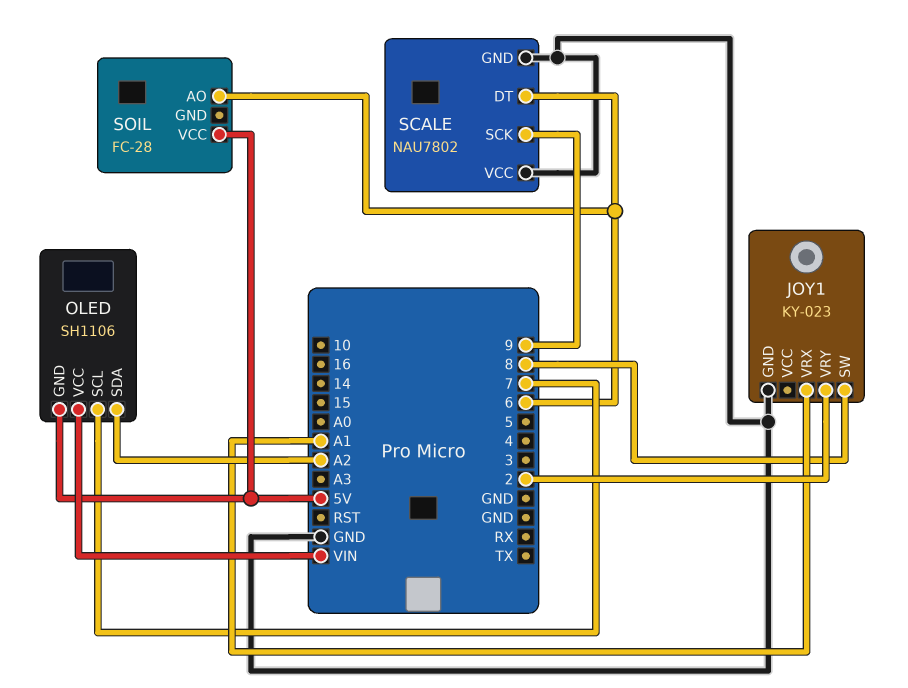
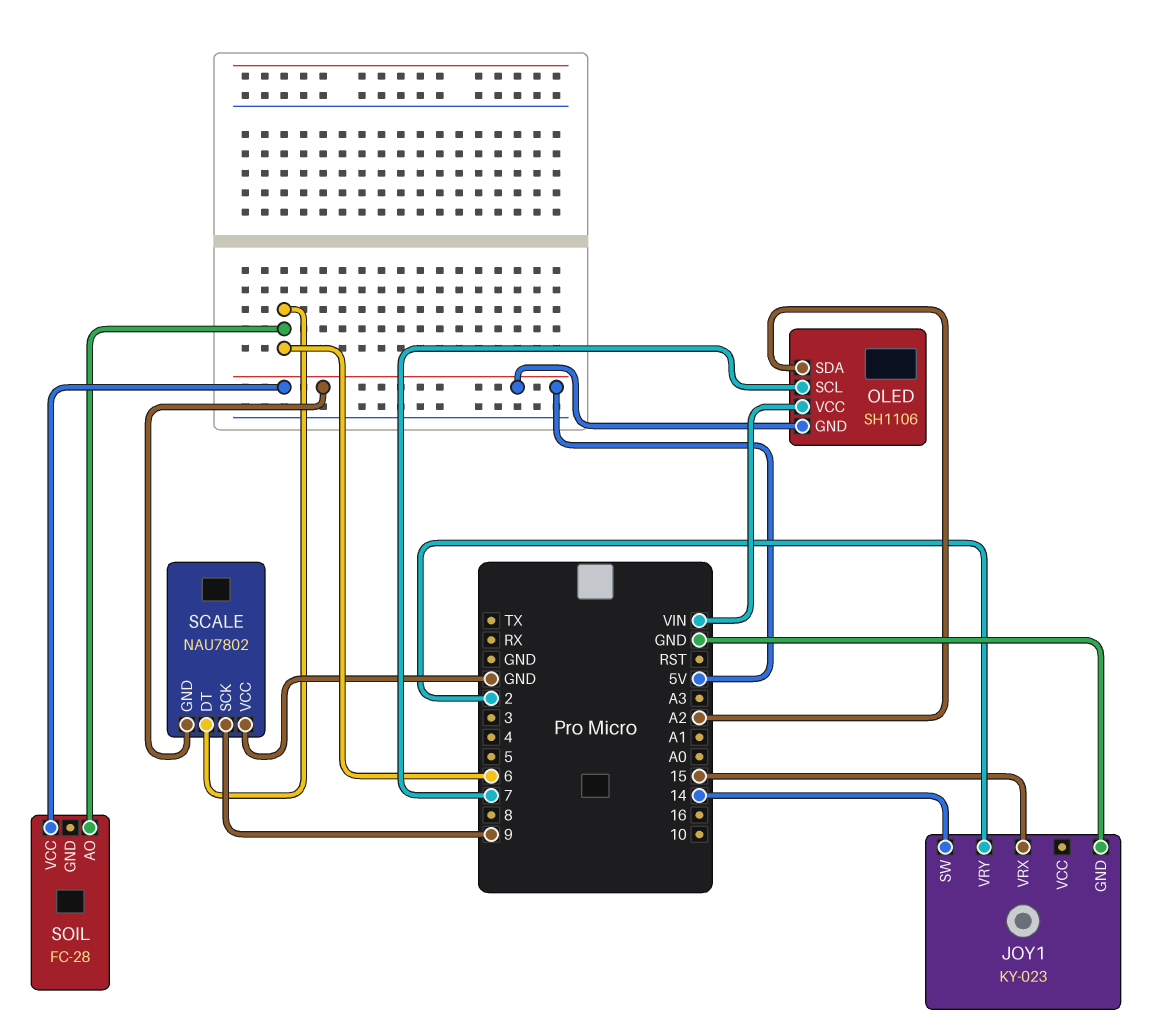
JOY1 pin SW: 8 -> 14
JOY1 pin VRX: A1 -> 15
SCALE pin GND: GND -> 5V

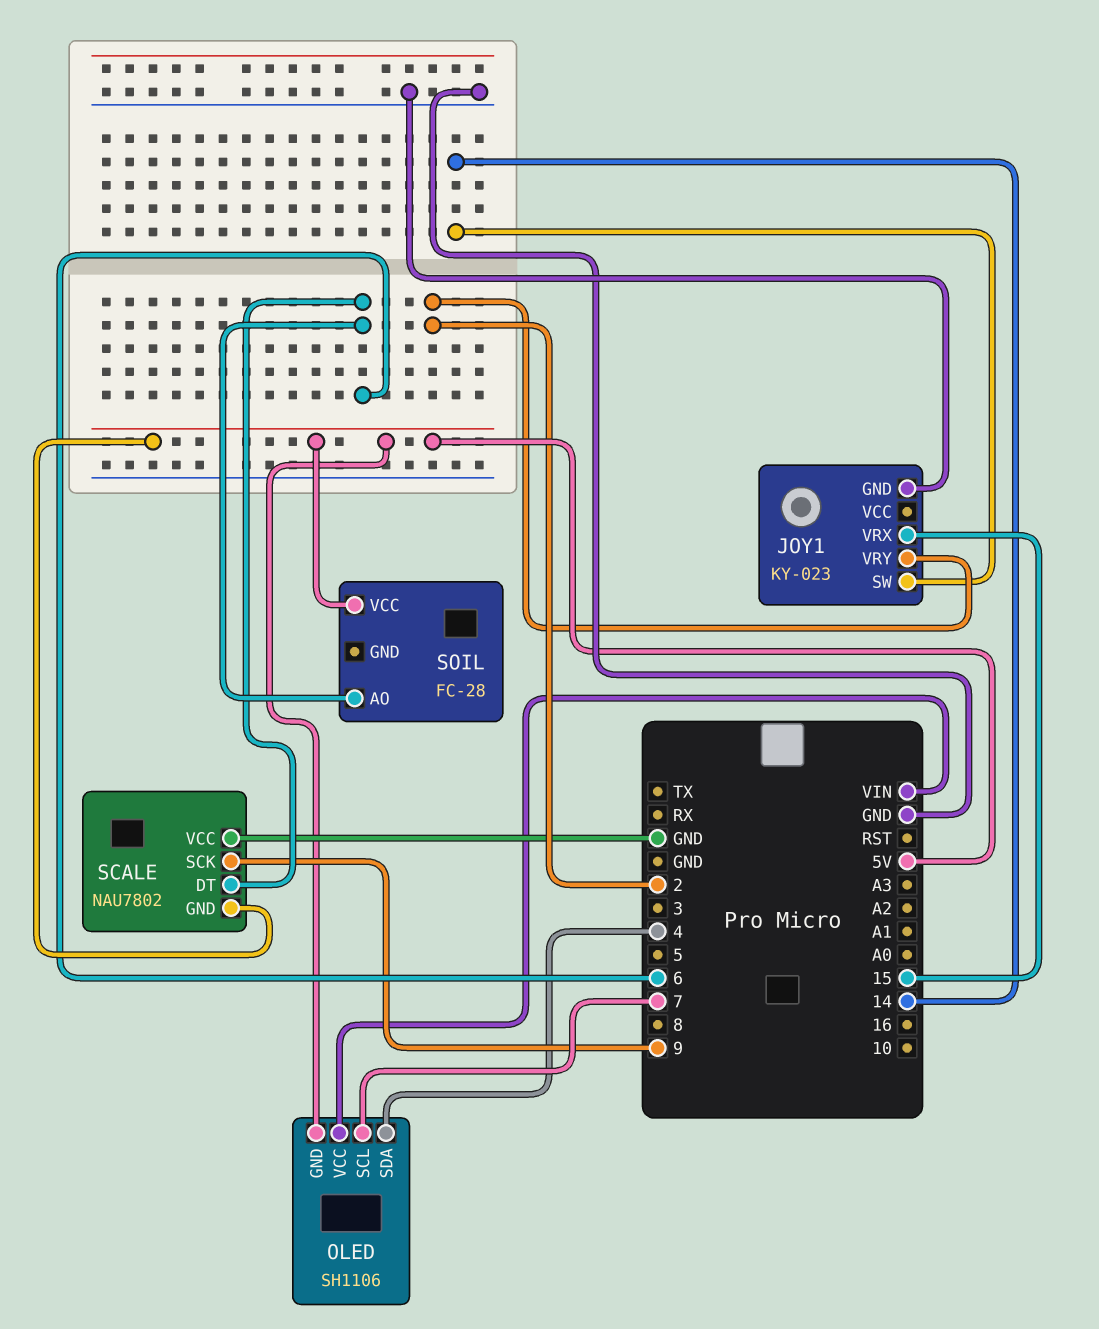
OLED pin SDA: A2 -> 4

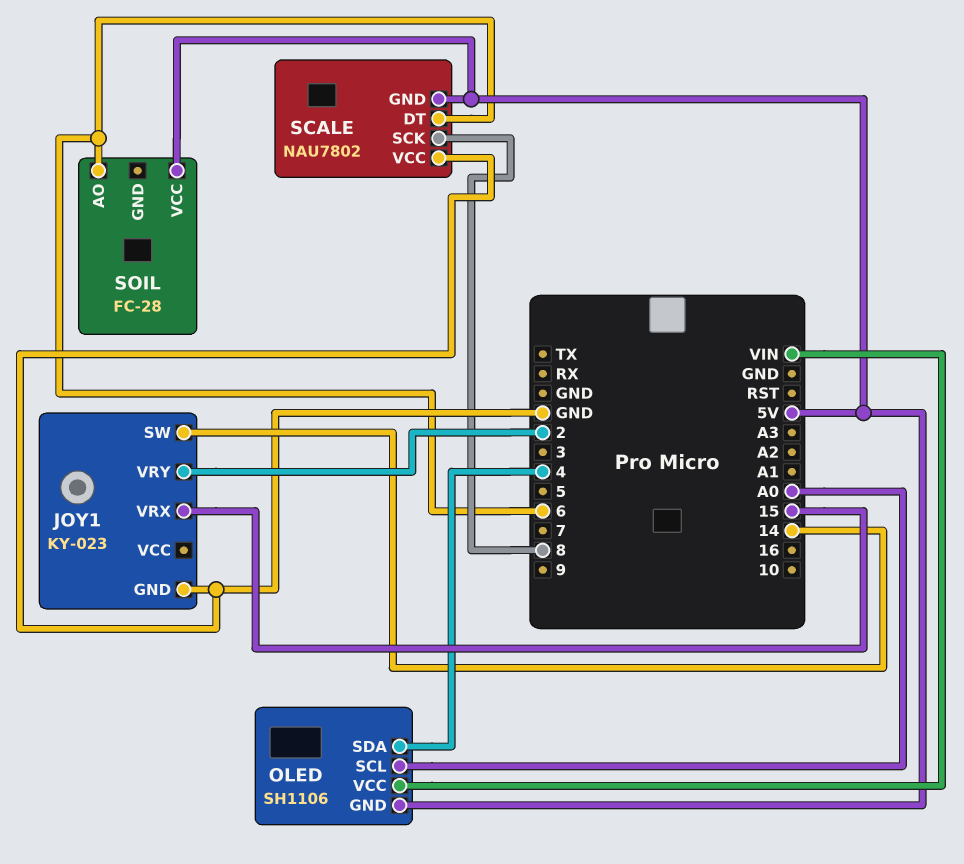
OLED pin SCL: 7 -> A0
SCALE pin SCK: 9 -> 8

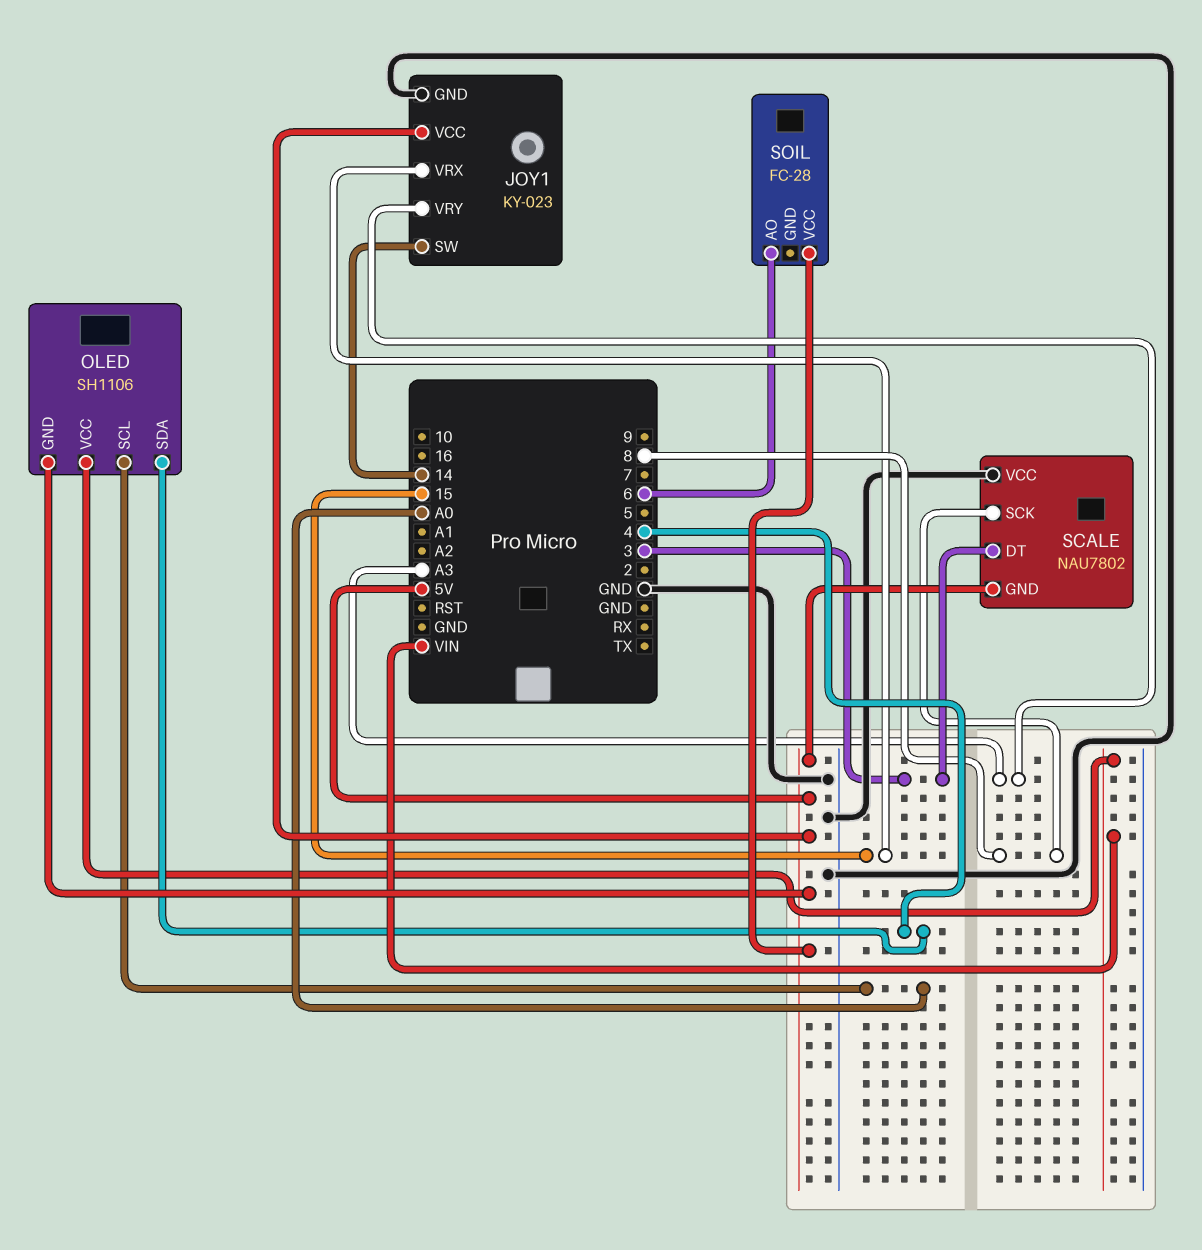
JOY1 pin VCC: none -> 5V
JOY1 pin VRY: 2 -> A3
SCALE pin DT: 6 -> 3

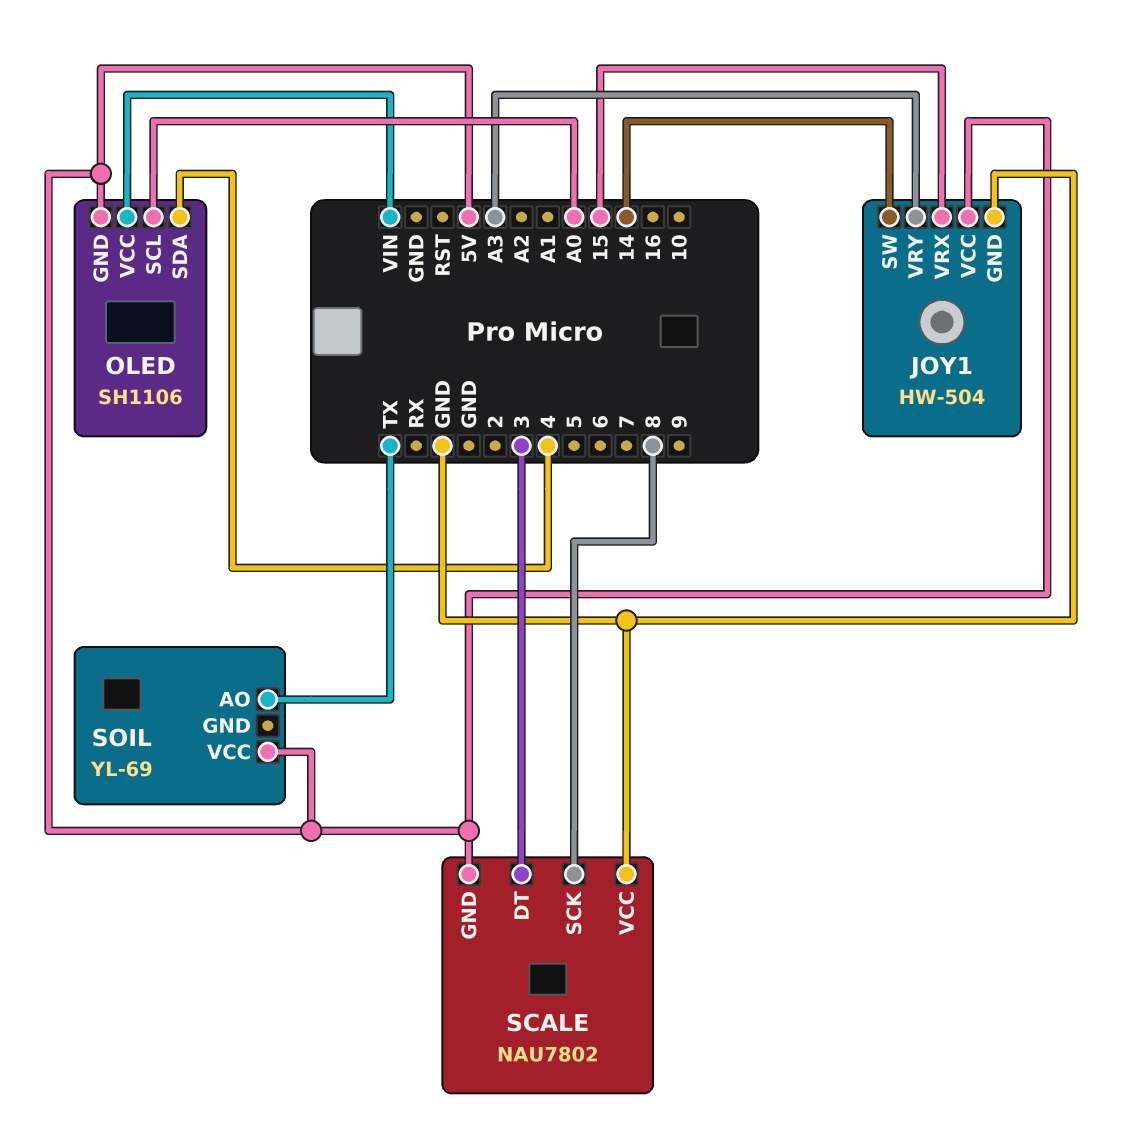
JOY1: KY-023 -> HW-504
SOIL: FC-28 -> YL-69
SOIL pin AO: 6 -> TX

